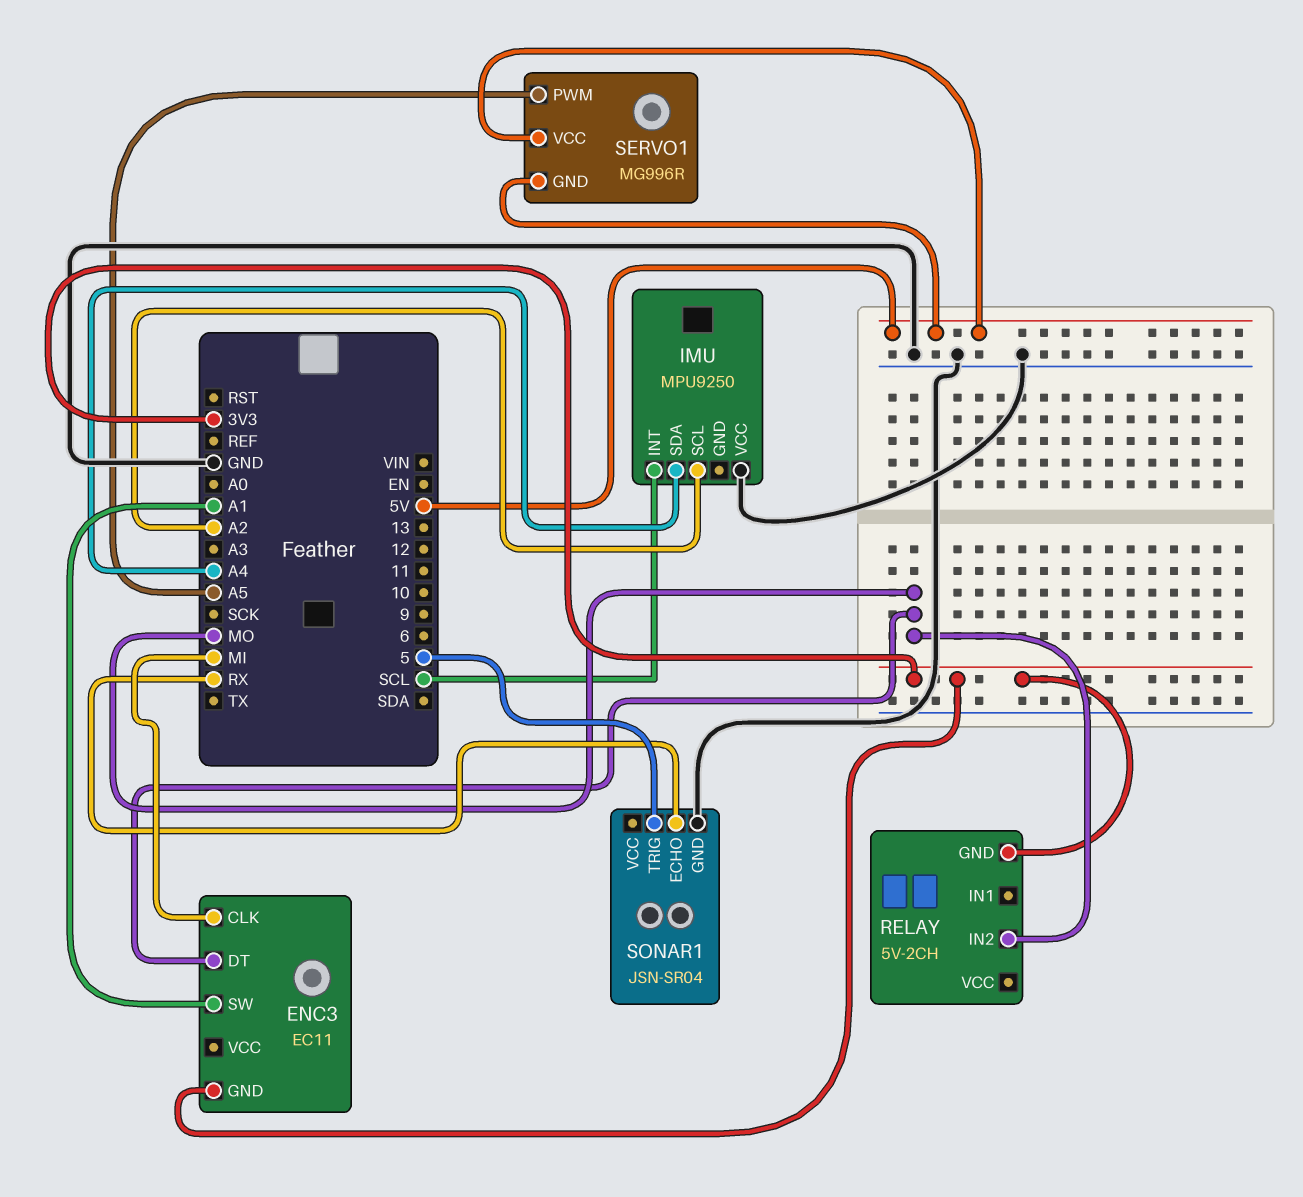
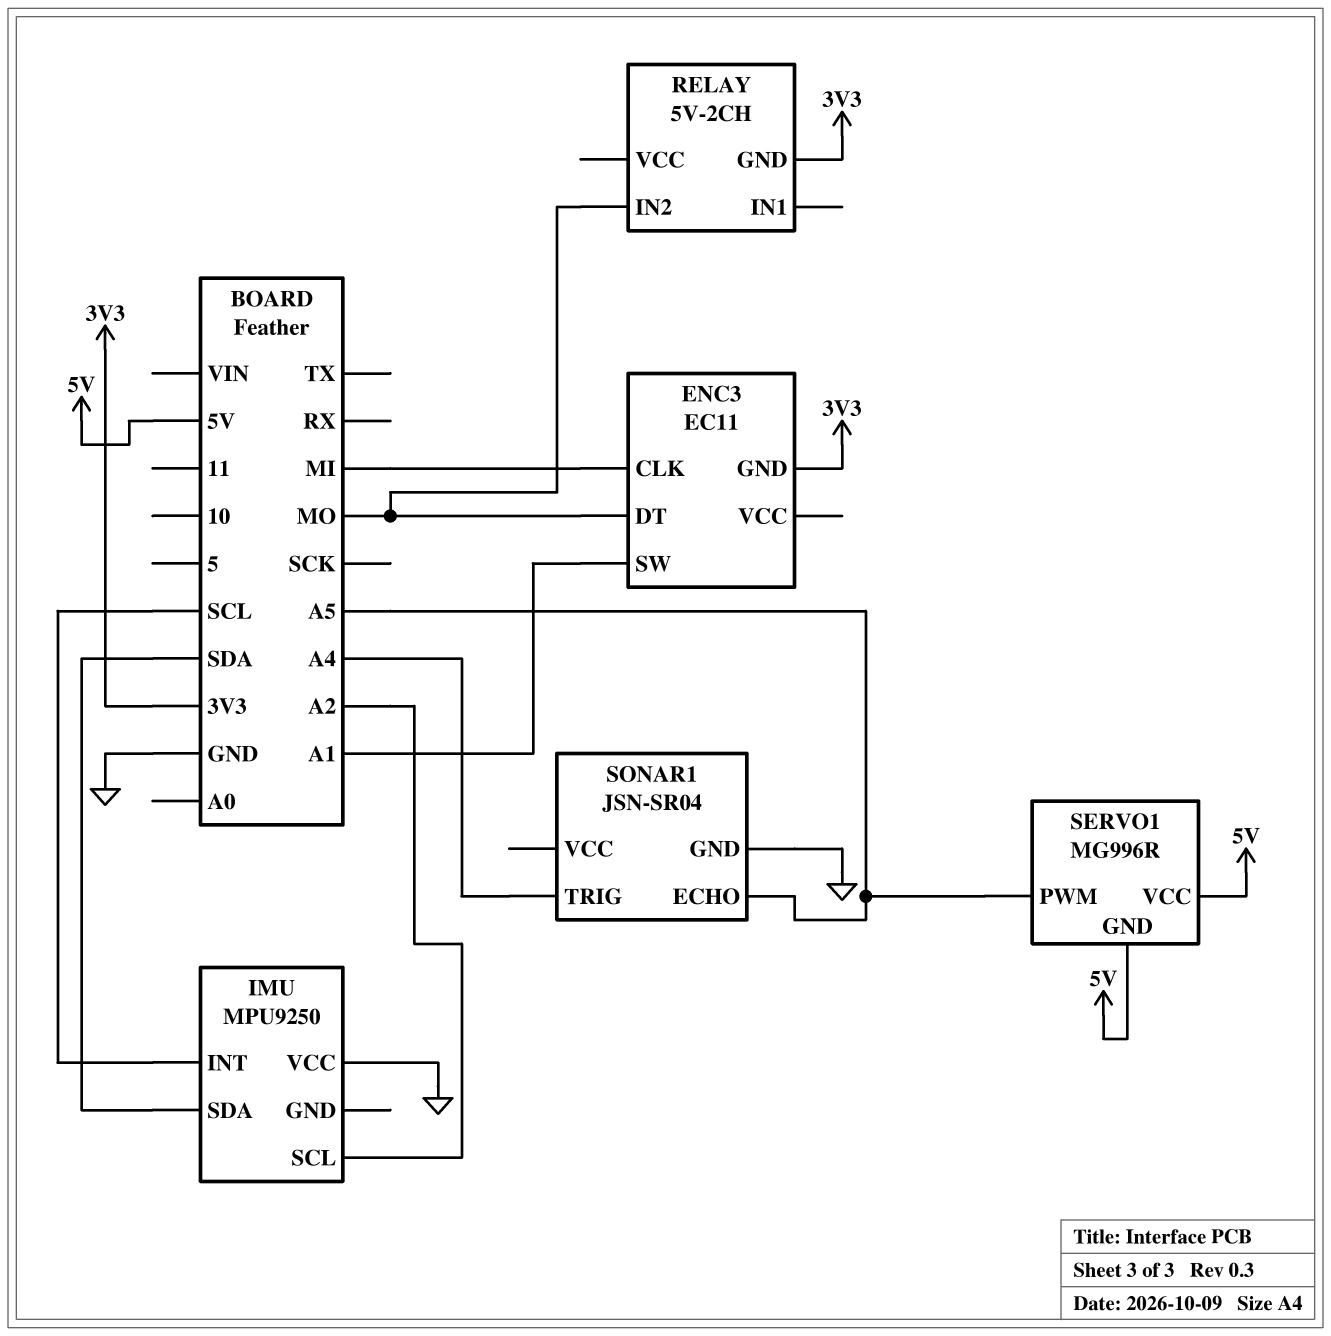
IMU pin SDA: A4 -> SDA
SONAR1 pin ECHO: RX -> A5
SONAR1 pin TRIG: 5 -> A4

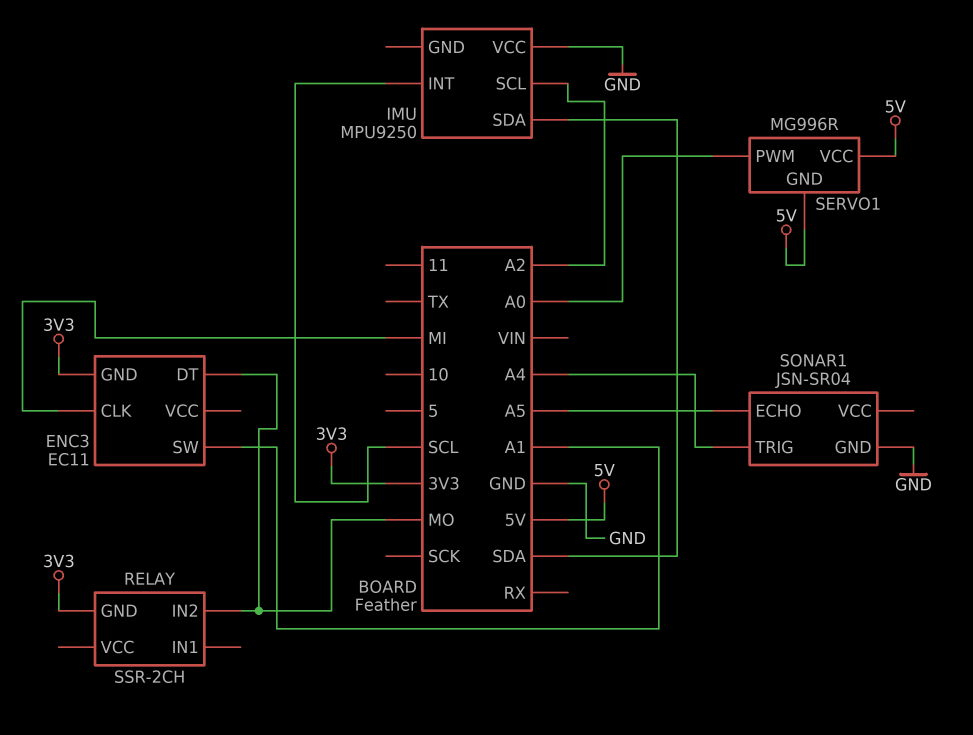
RELAY: 5V-2CH -> SSR-2CH
SERVO1 pin PWM: A5 -> A0

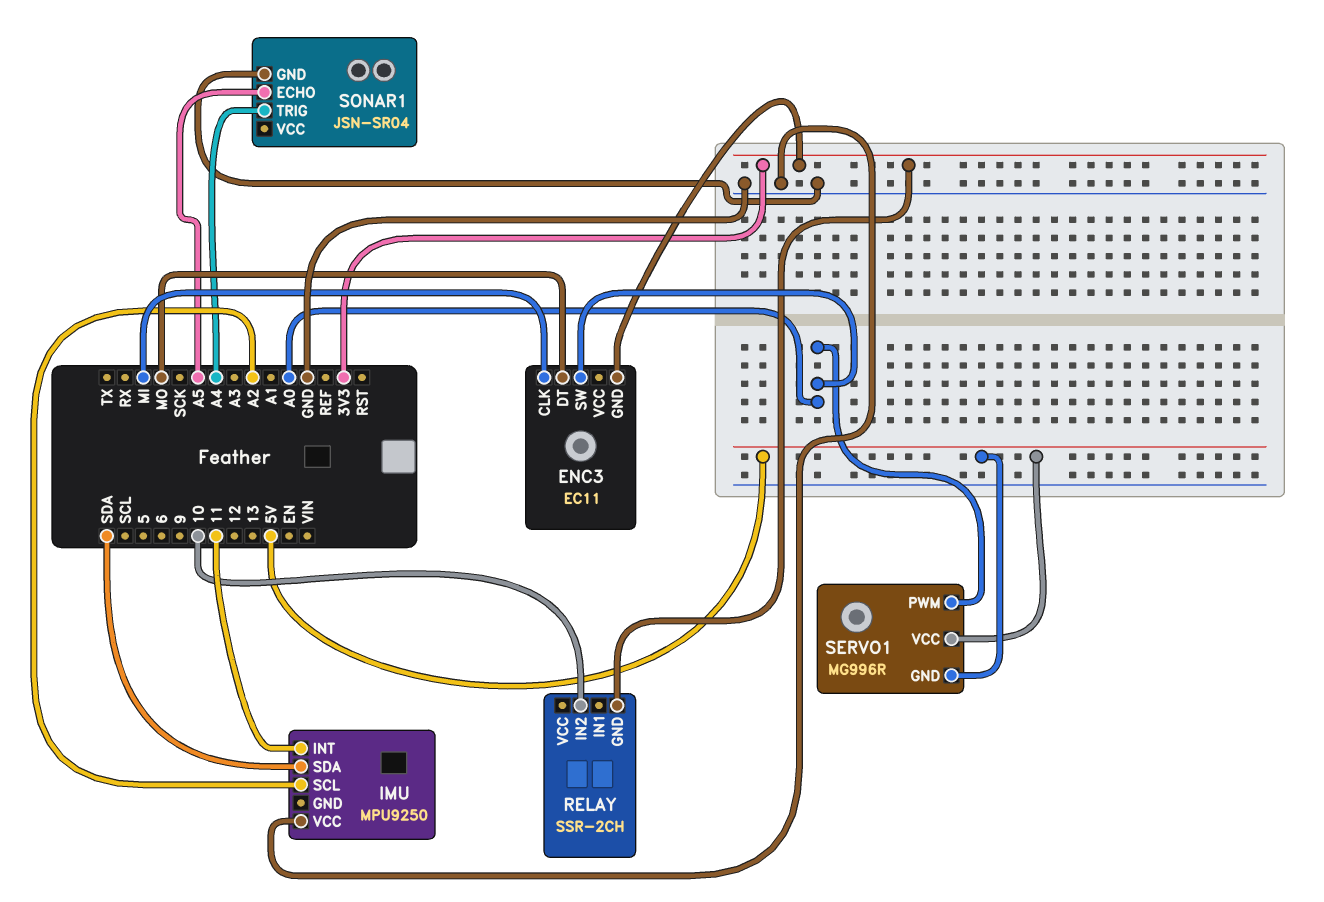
ENC3 pin SW: A1 -> A0
IMU pin INT: SCL -> 11
RELAY pin IN2: MO -> 10

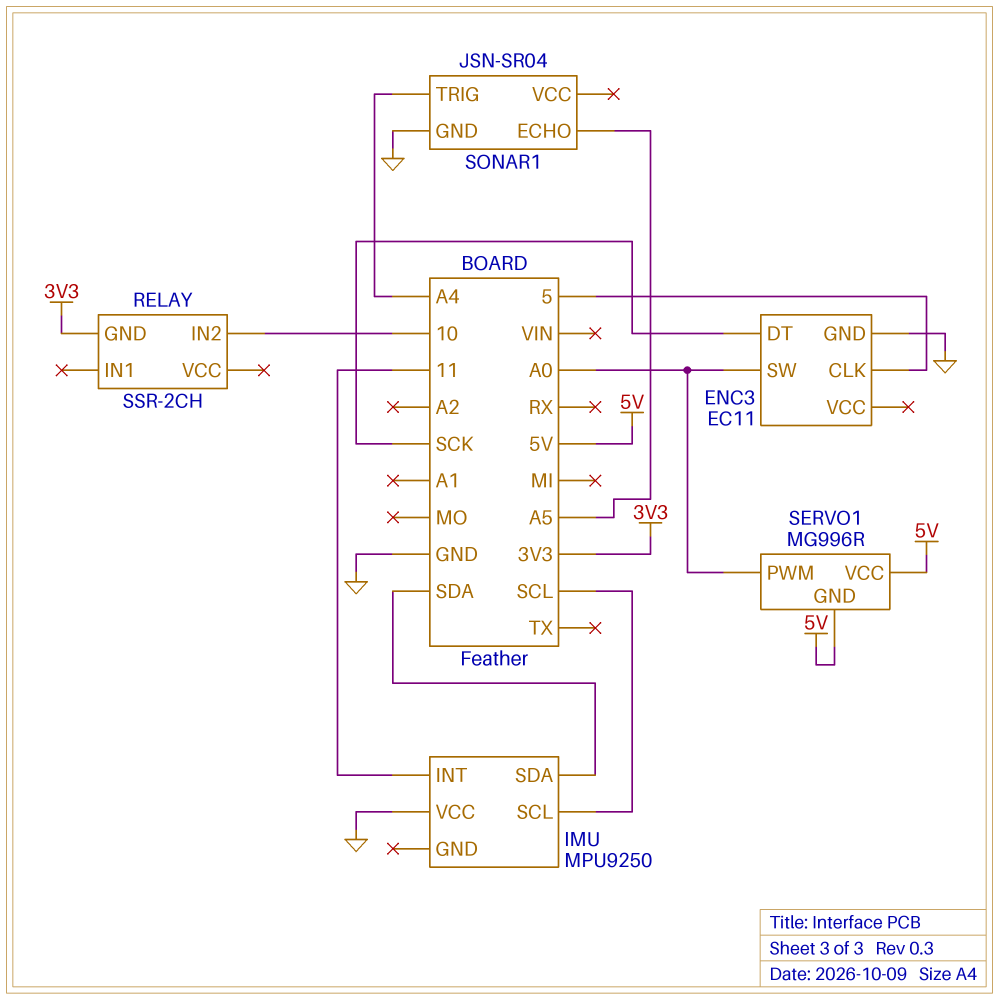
ENC3 pin CLK: MI -> 5
ENC3 pin DT: MO -> SCK
ENC3 pin GND: 3V3 -> GND
IMU pin SCL: A2 -> SCL

